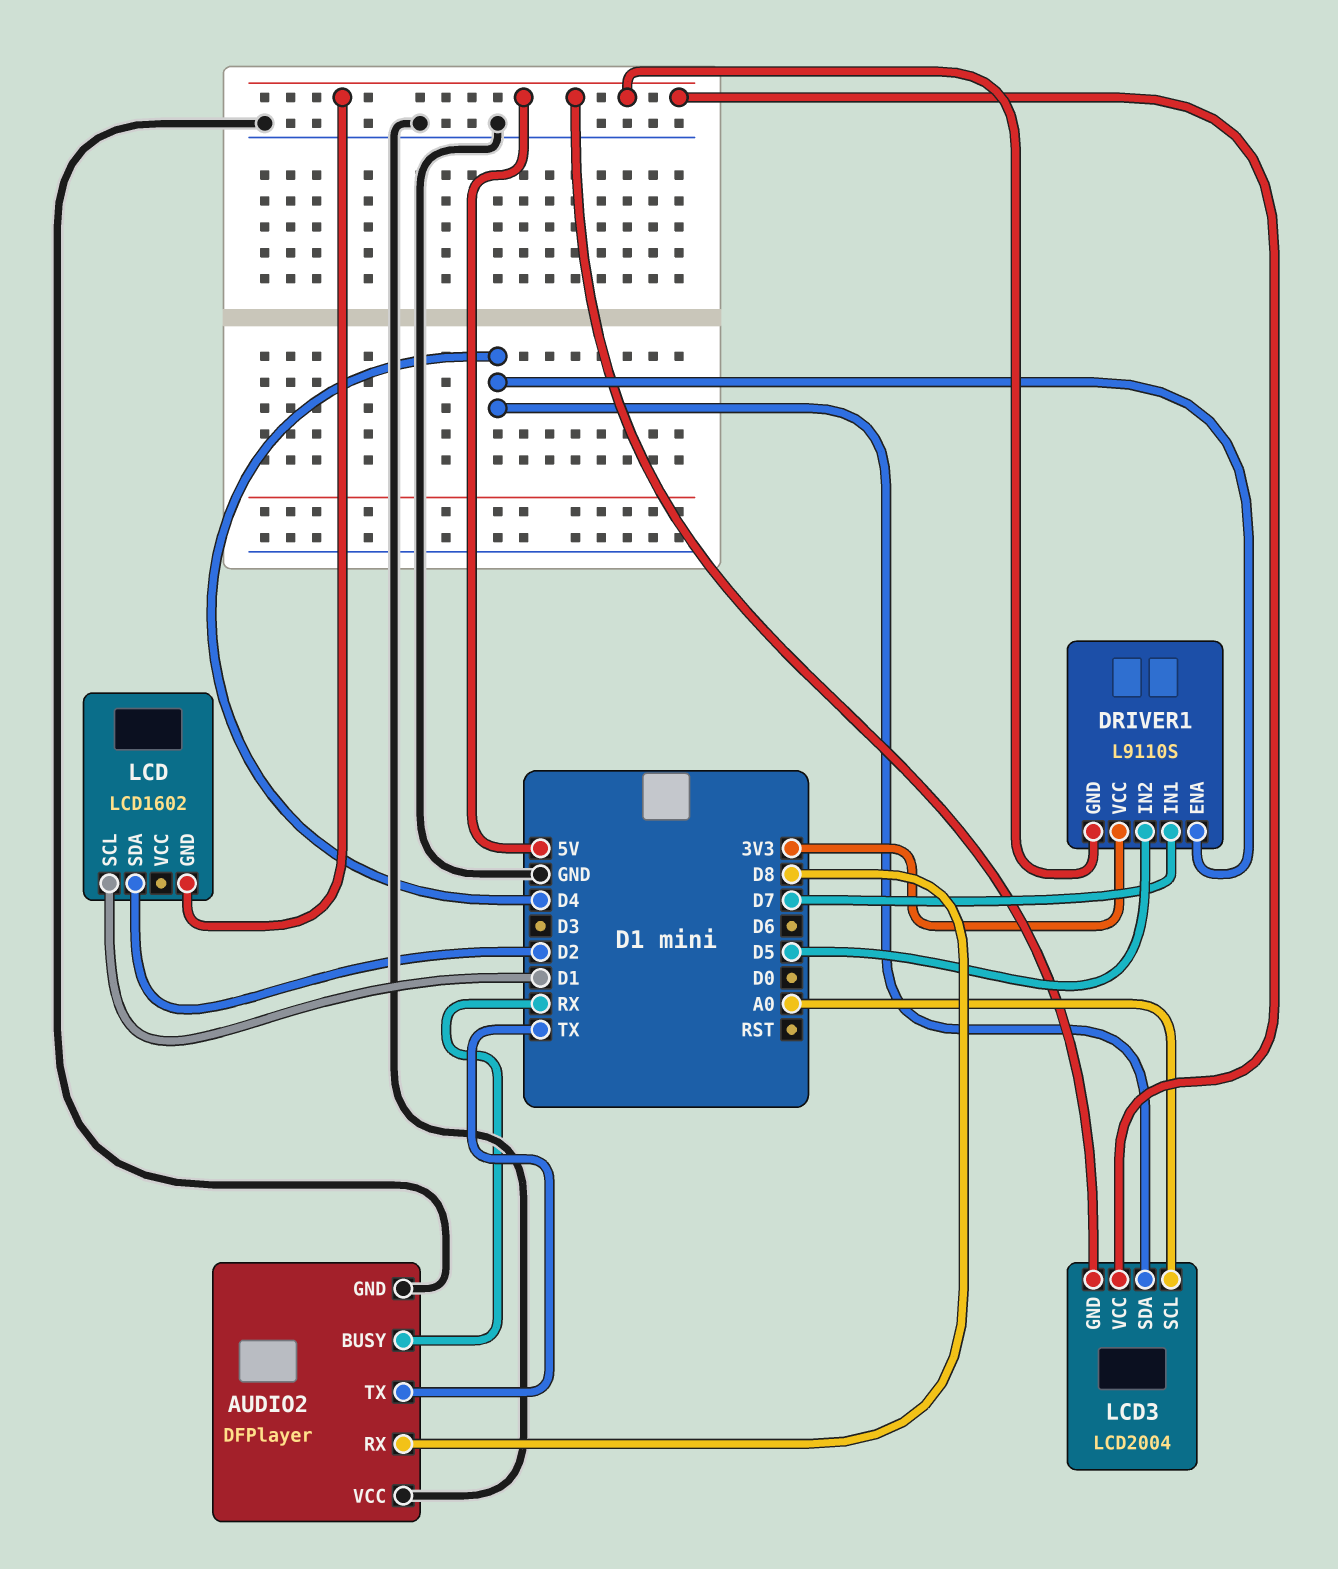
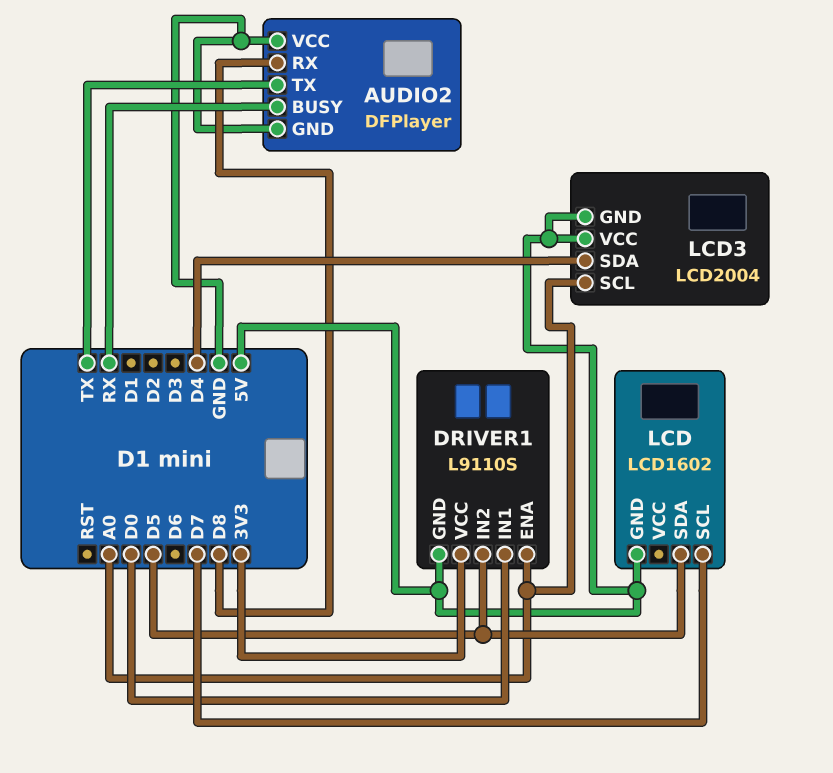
DRIVER1 pin ENA: D4 -> A0
DRIVER1 pin IN1: D7 -> D0
LCD pin SCL: D1 -> D7
LCD pin SDA: D2 -> D5

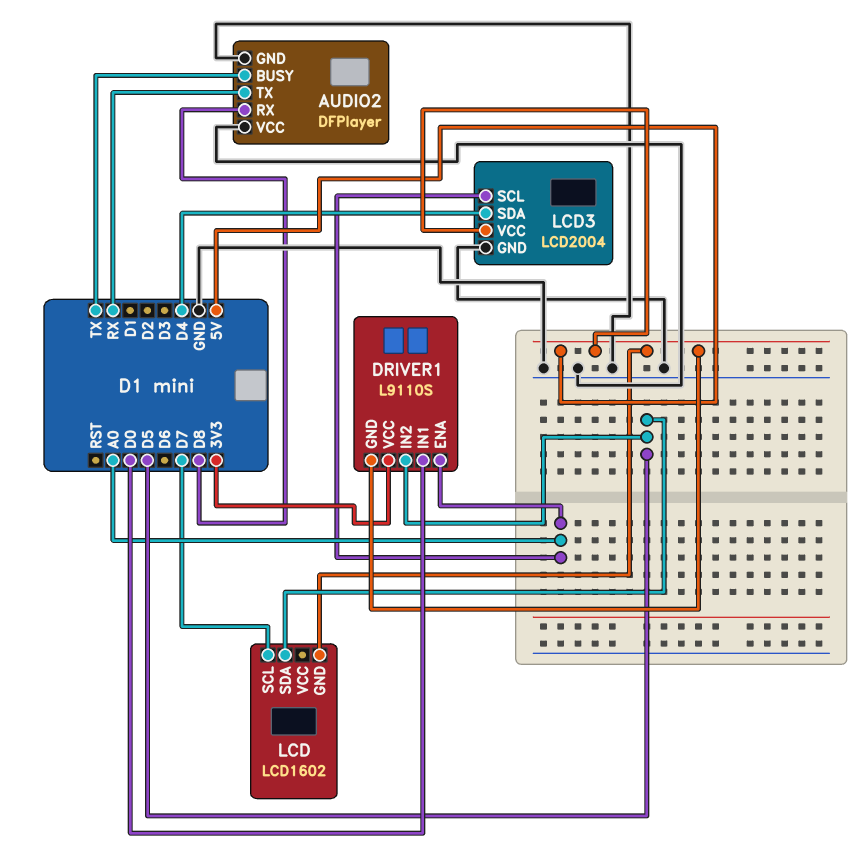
AUDIO2 pin BUSY: RX -> TX
AUDIO2 pin TX: TX -> RX
LCD3 pin GND: 5V -> GND

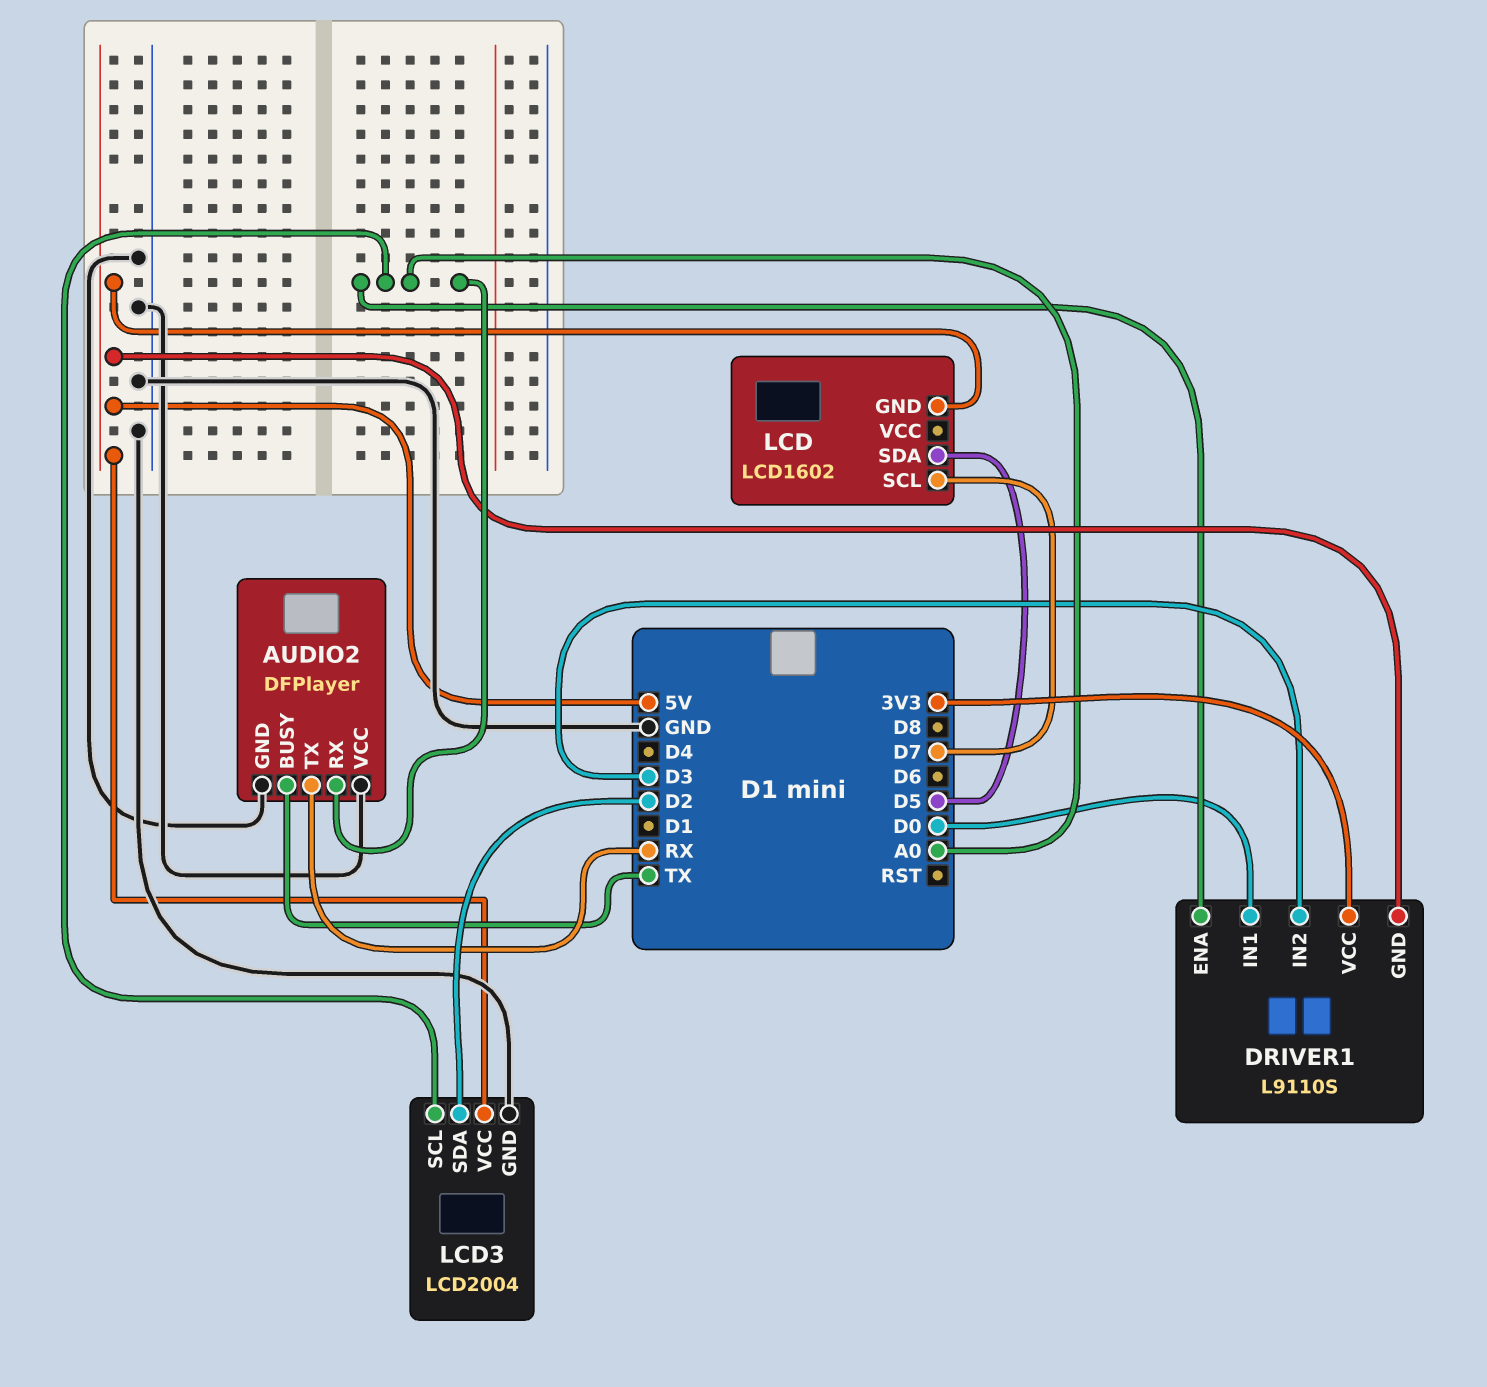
AUDIO2 pin RX: D8 -> A0
DRIVER1 pin IN2: D5 -> D3
LCD3 pin SDA: D4 -> D2

